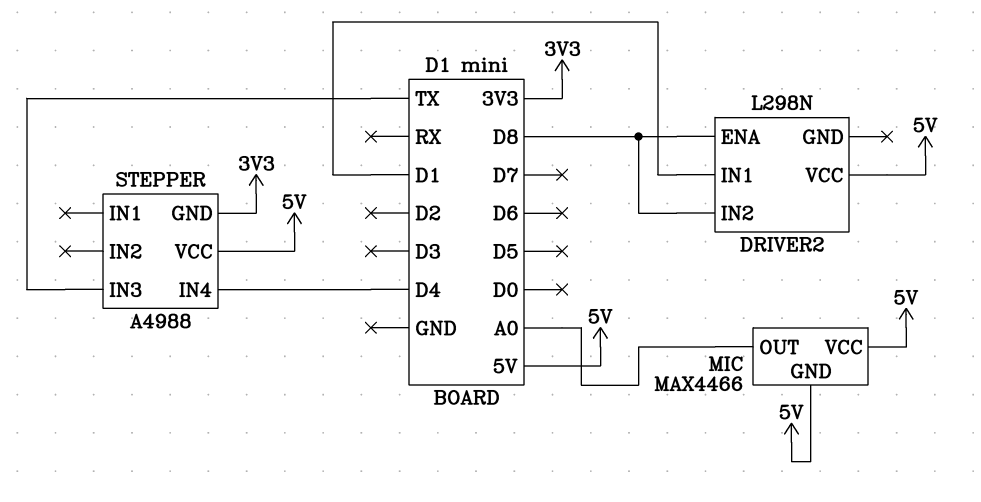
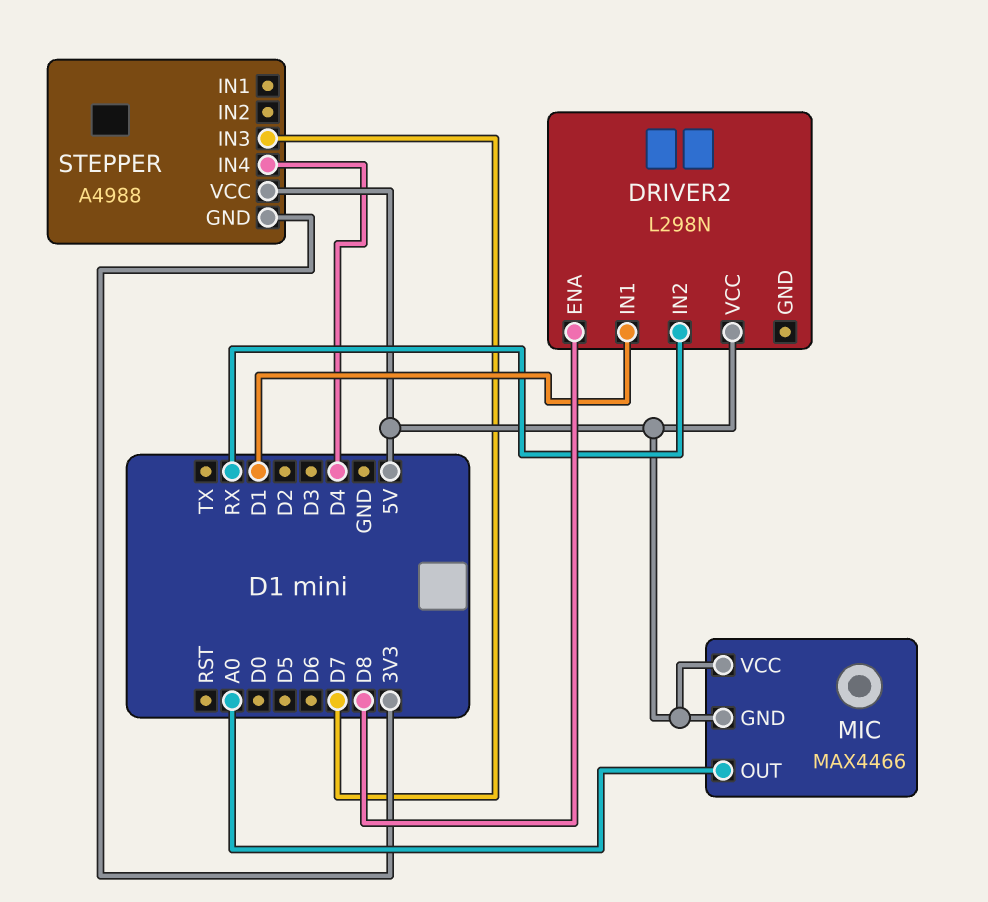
DRIVER2 pin IN2: D8 -> RX
STEPPER pin IN3: TX -> D7

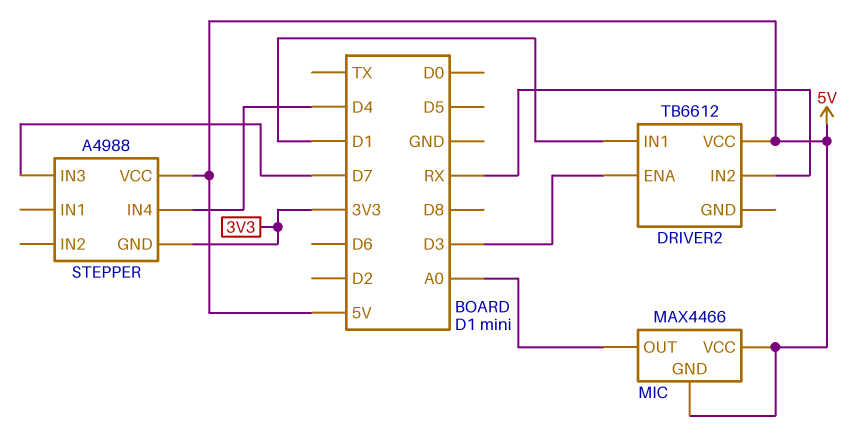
DRIVER2: L298N -> TB6612
DRIVER2 pin ENA: D8 -> D3

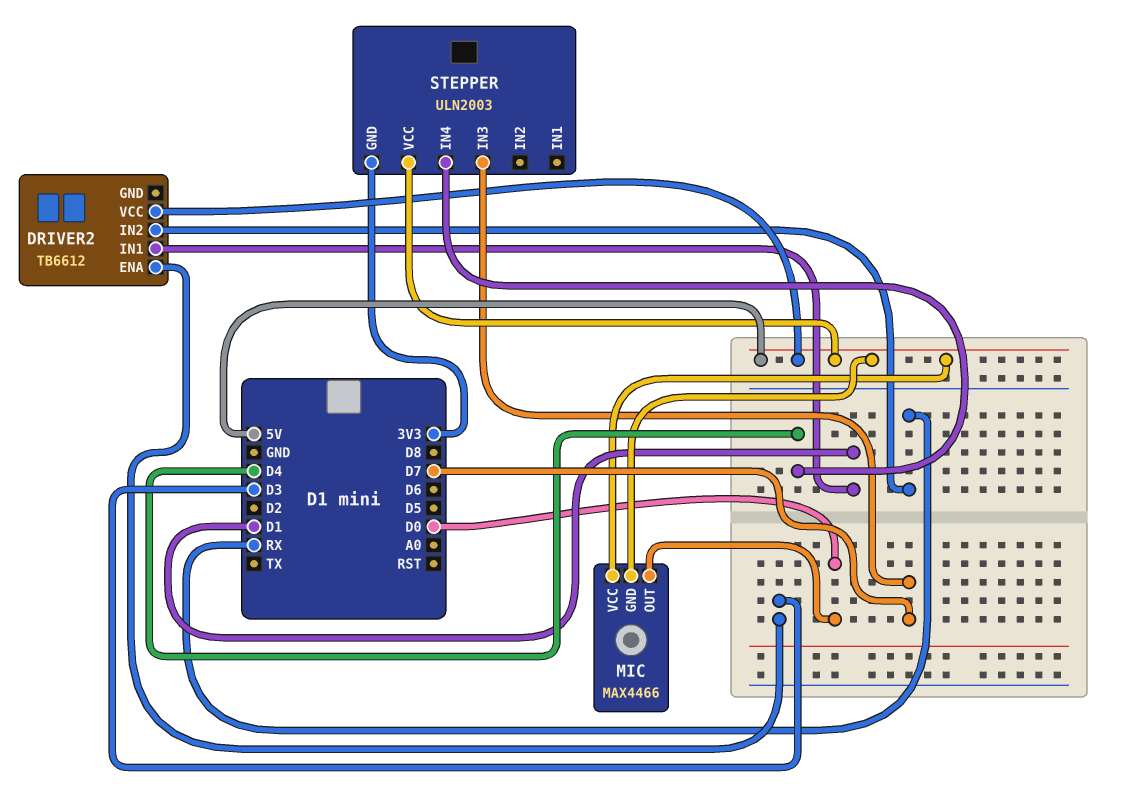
MIC pin OUT: A0 -> D0
STEPPER: A4988 -> ULN2003

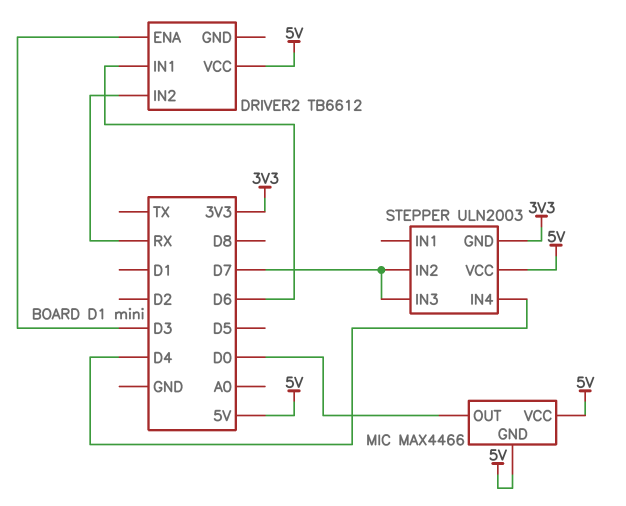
DRIVER2 pin IN1: D1 -> D6
STEPPER pin IN2: none -> D7

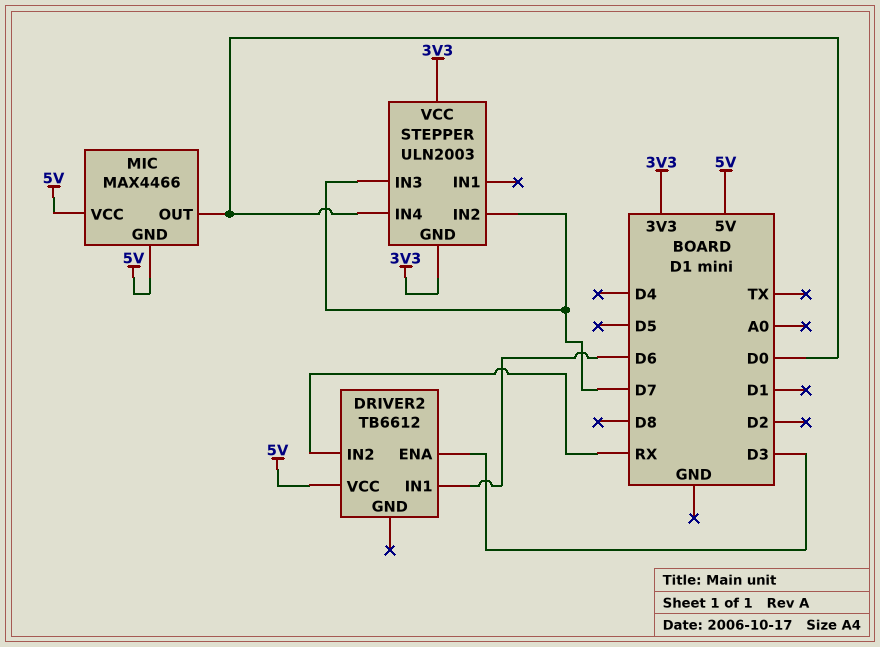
STEPPER pin IN4: D4 -> D0
STEPPER pin VCC: 5V -> 3V3

